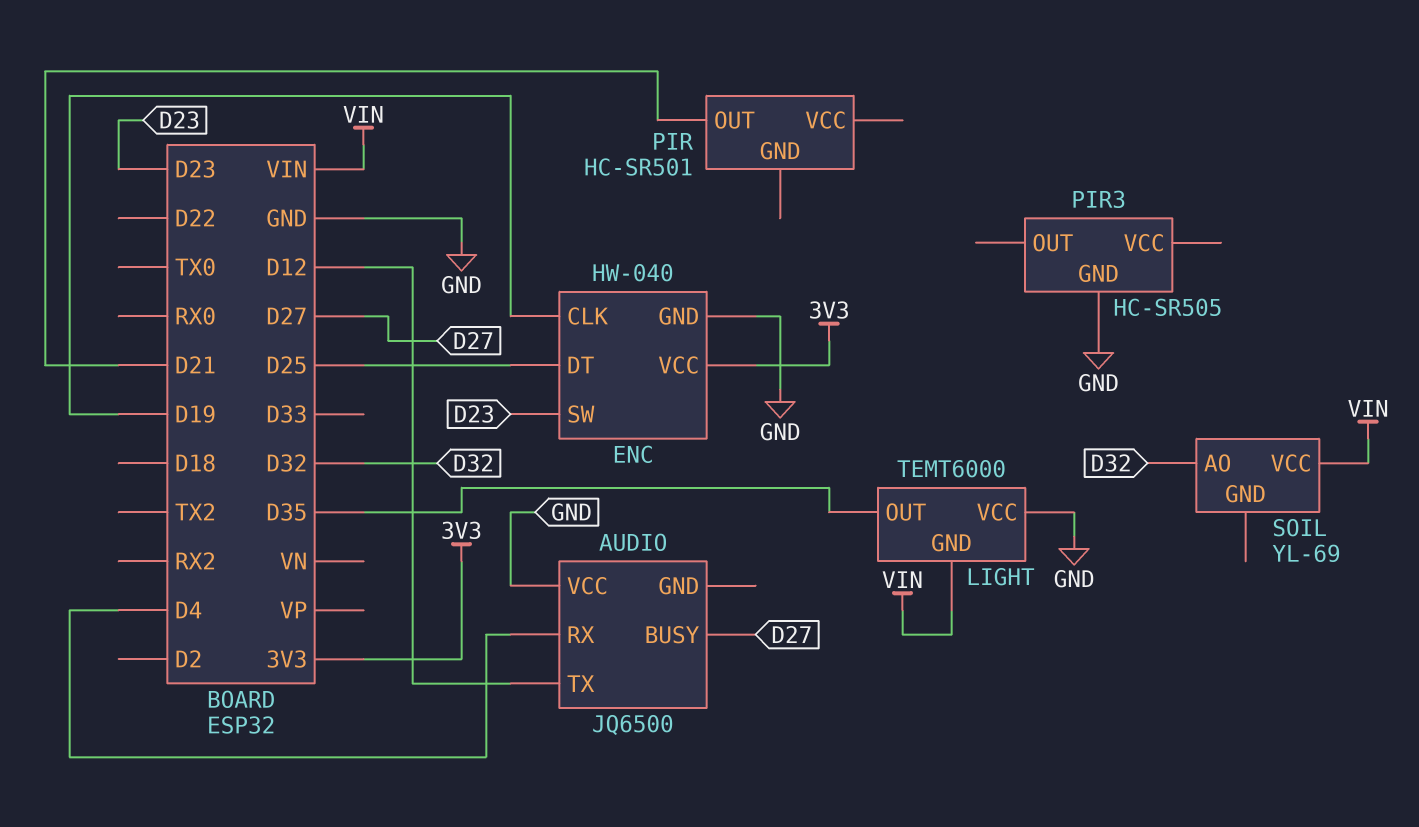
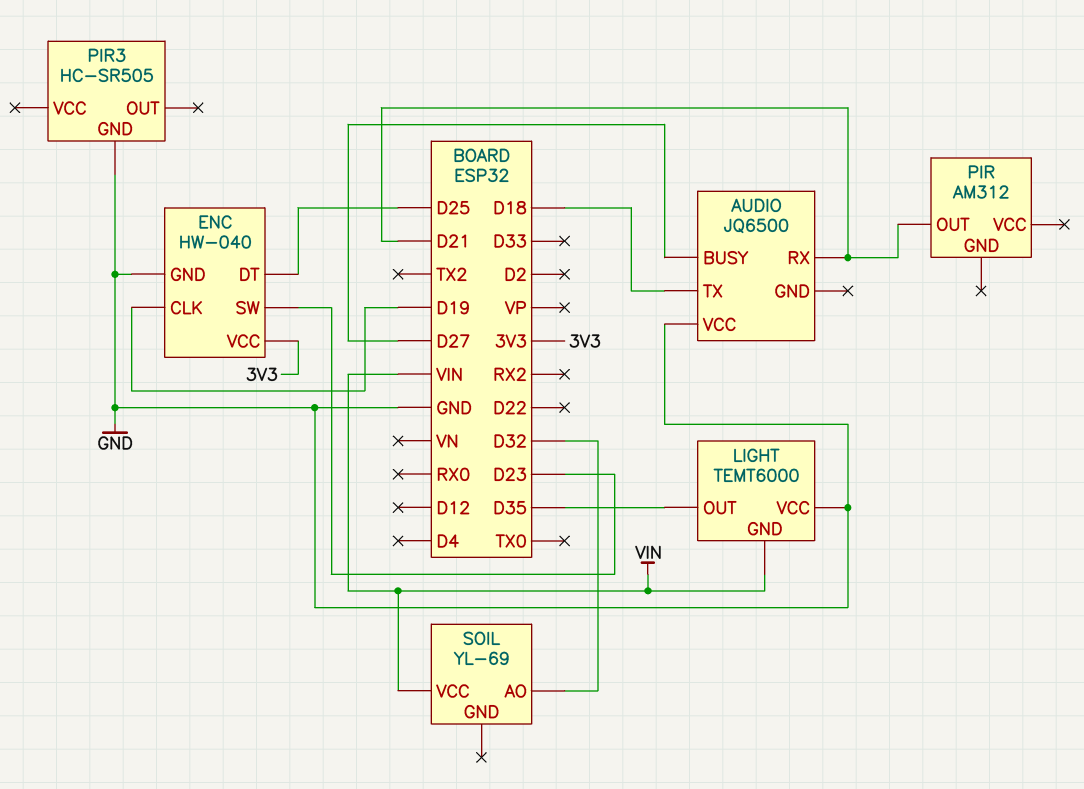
AUDIO pin RX: D4 -> D21
AUDIO pin TX: D12 -> D18
PIR: HC-SR501 -> AM312

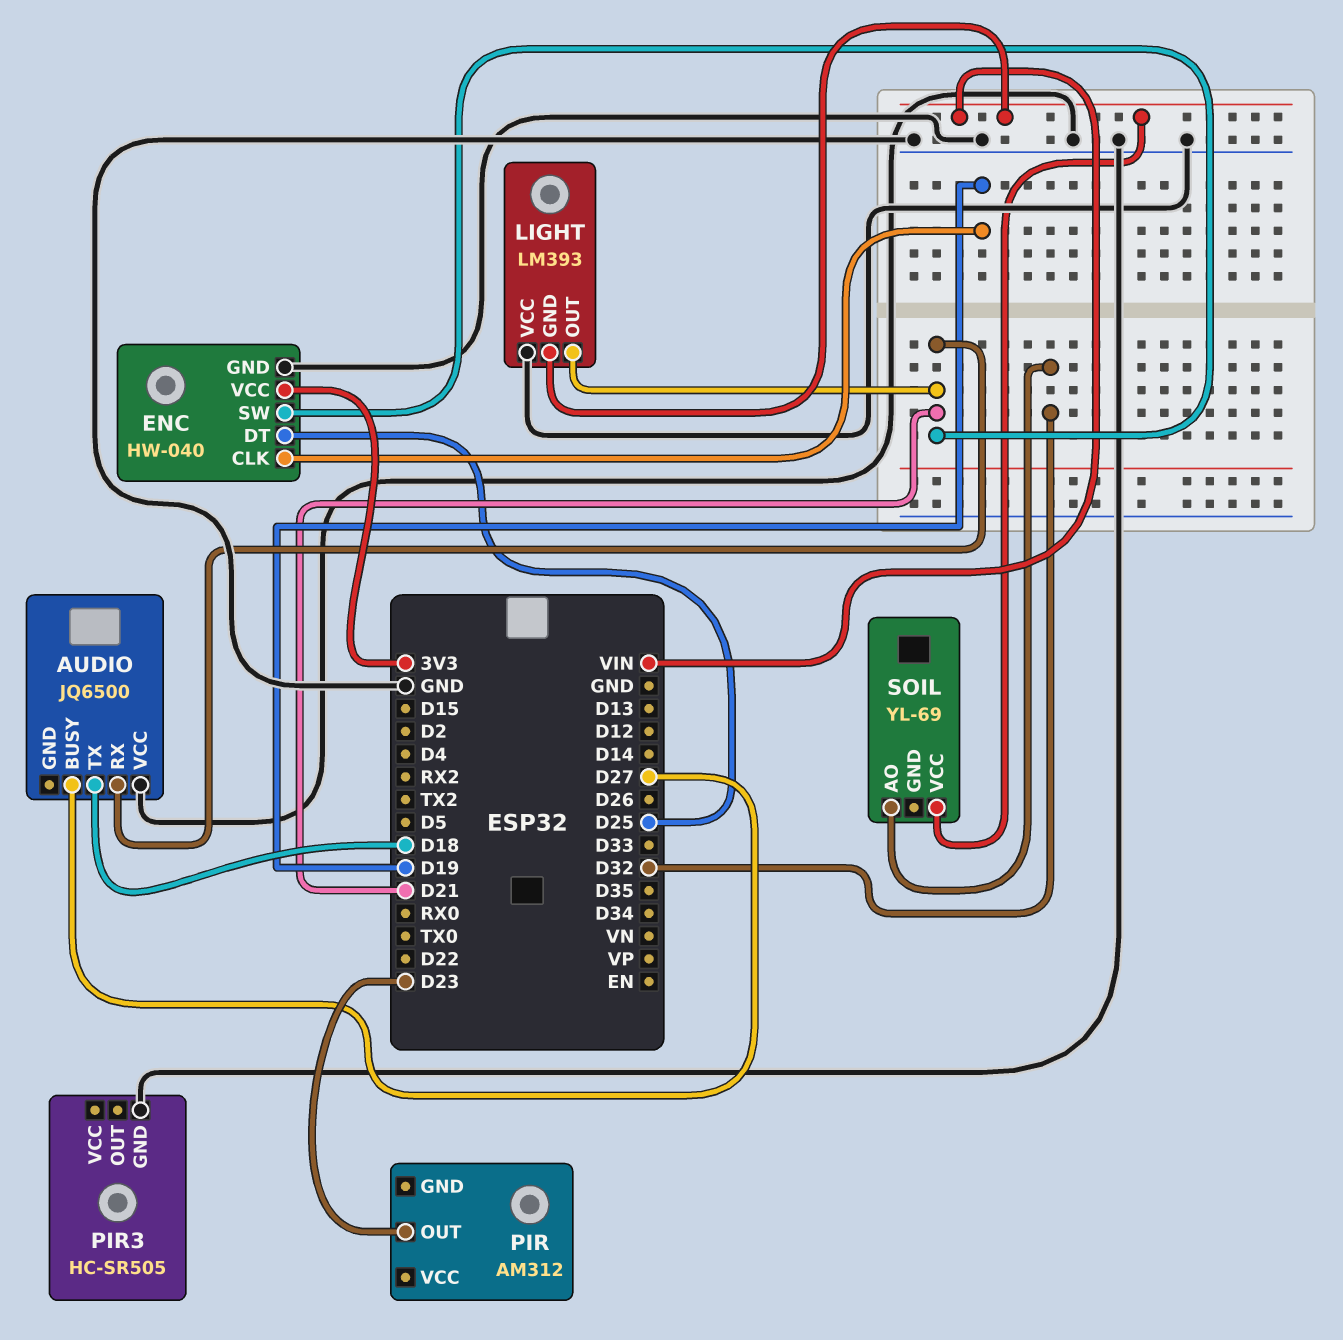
ENC pin SW: D23 -> D21
LIGHT: TEMT6000 -> LM393
LIGHT pin OUT: D35 -> D21
PIR pin OUT: D21 -> D23

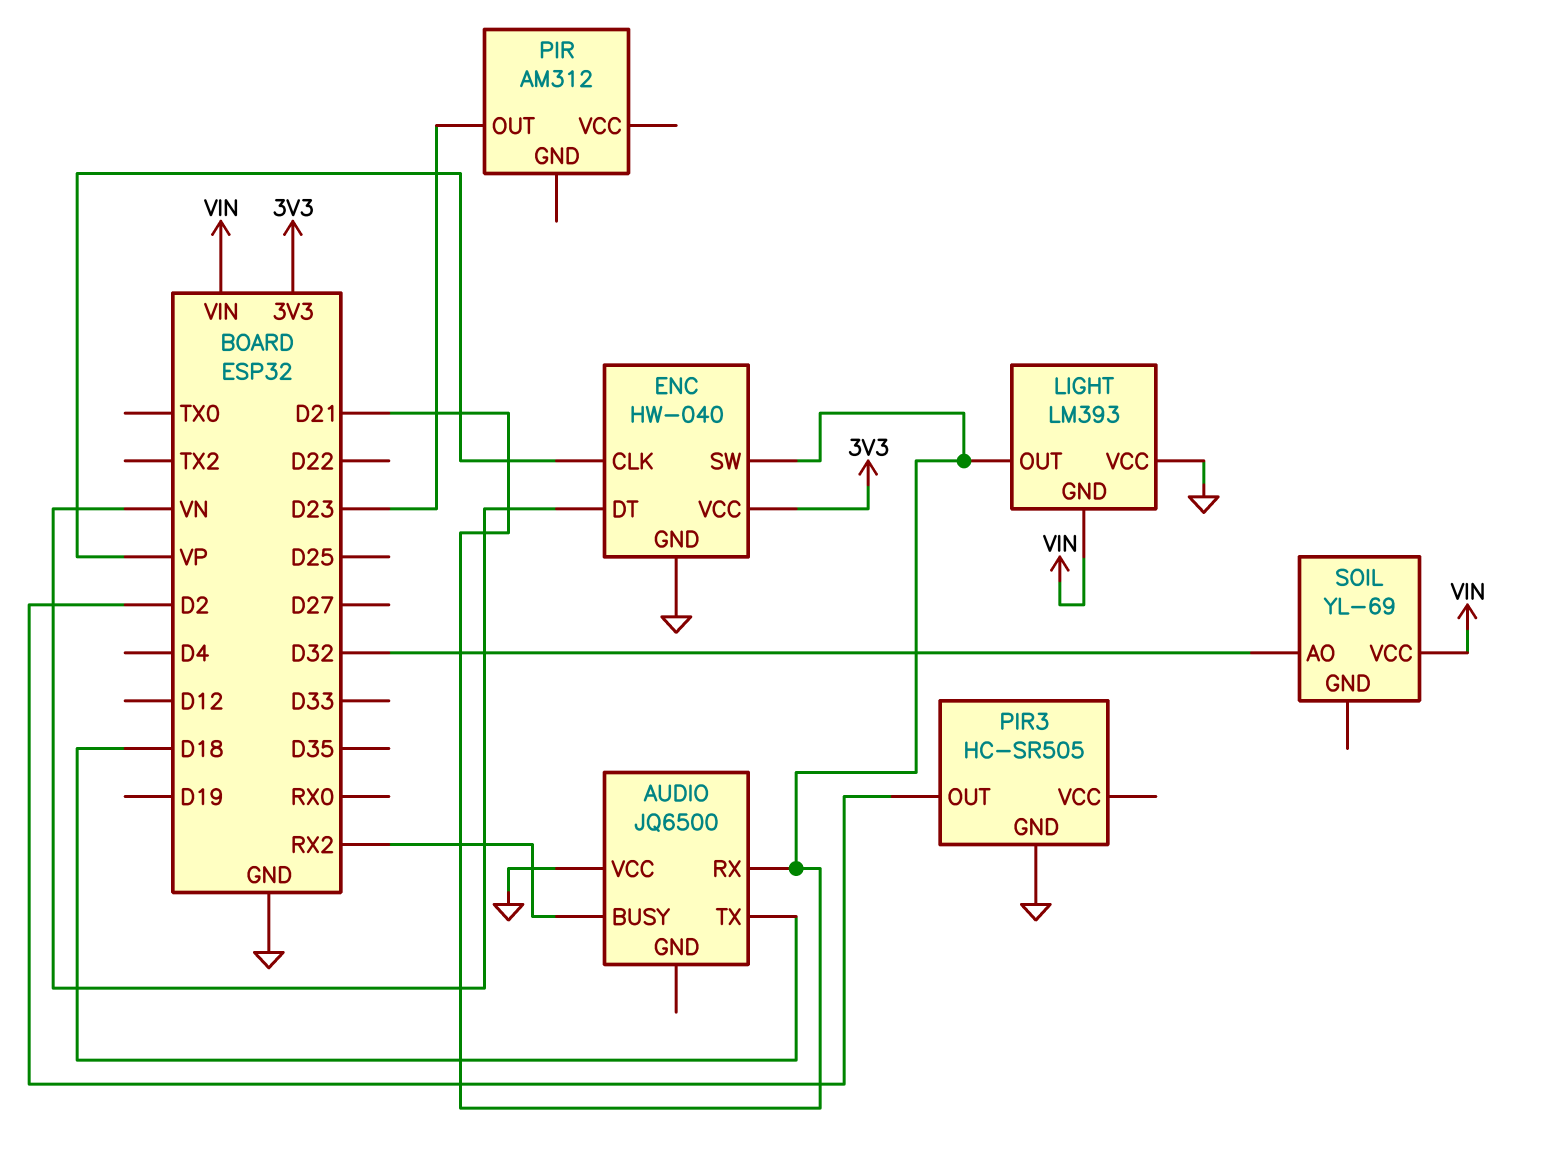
AUDIO pin BUSY: D27 -> RX2
ENC pin CLK: D19 -> VP
ENC pin DT: D25 -> VN
PIR3 pin OUT: none -> D2

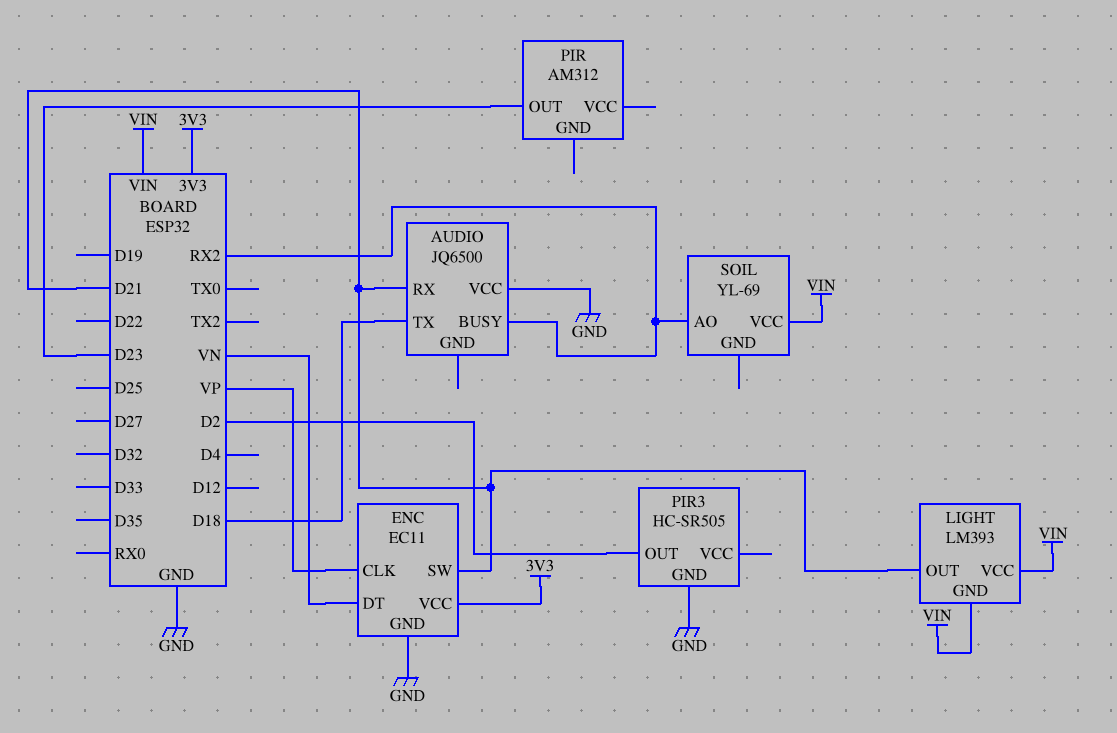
ENC: HW-040 -> EC11
LIGHT pin VCC: GND -> VIN
SOIL pin AO: D32 -> RX2

